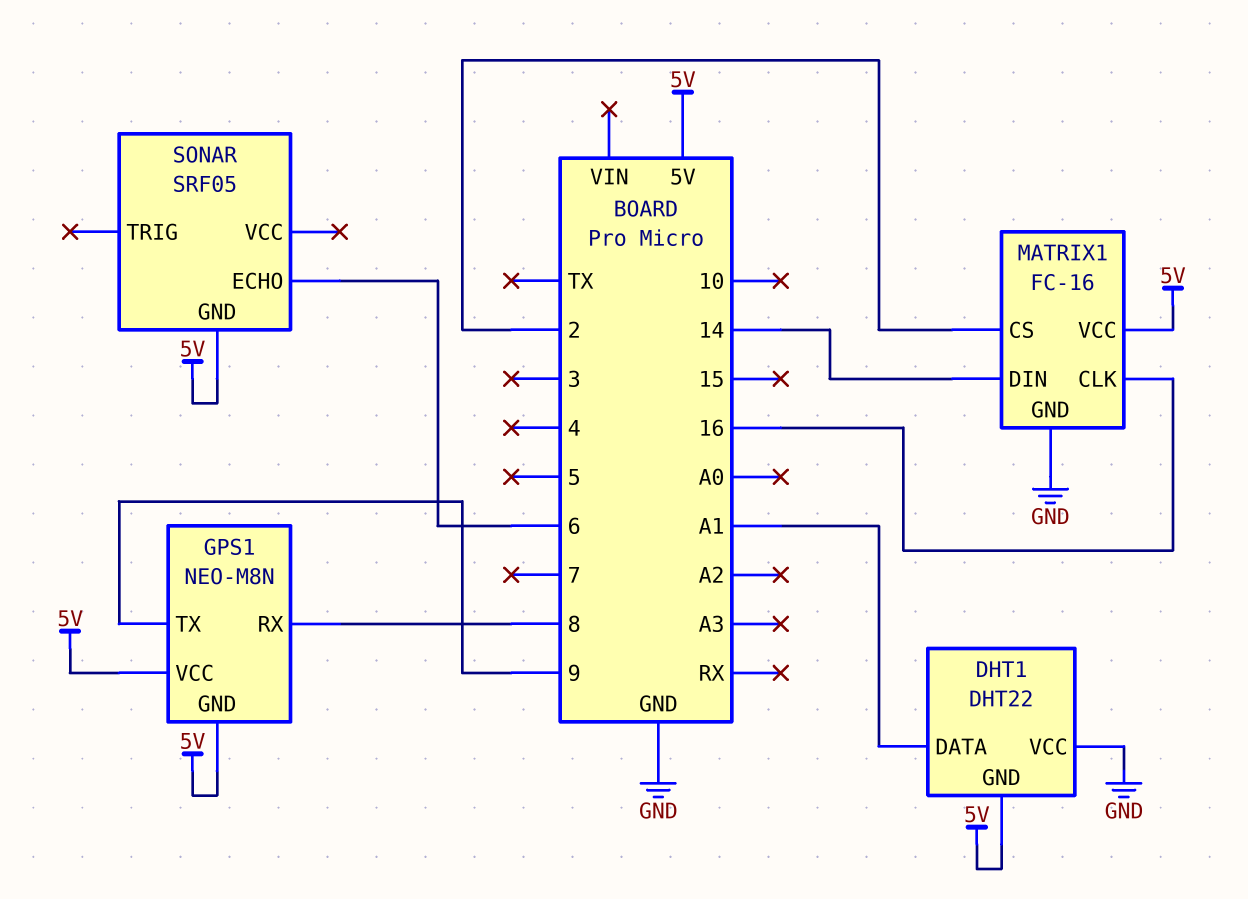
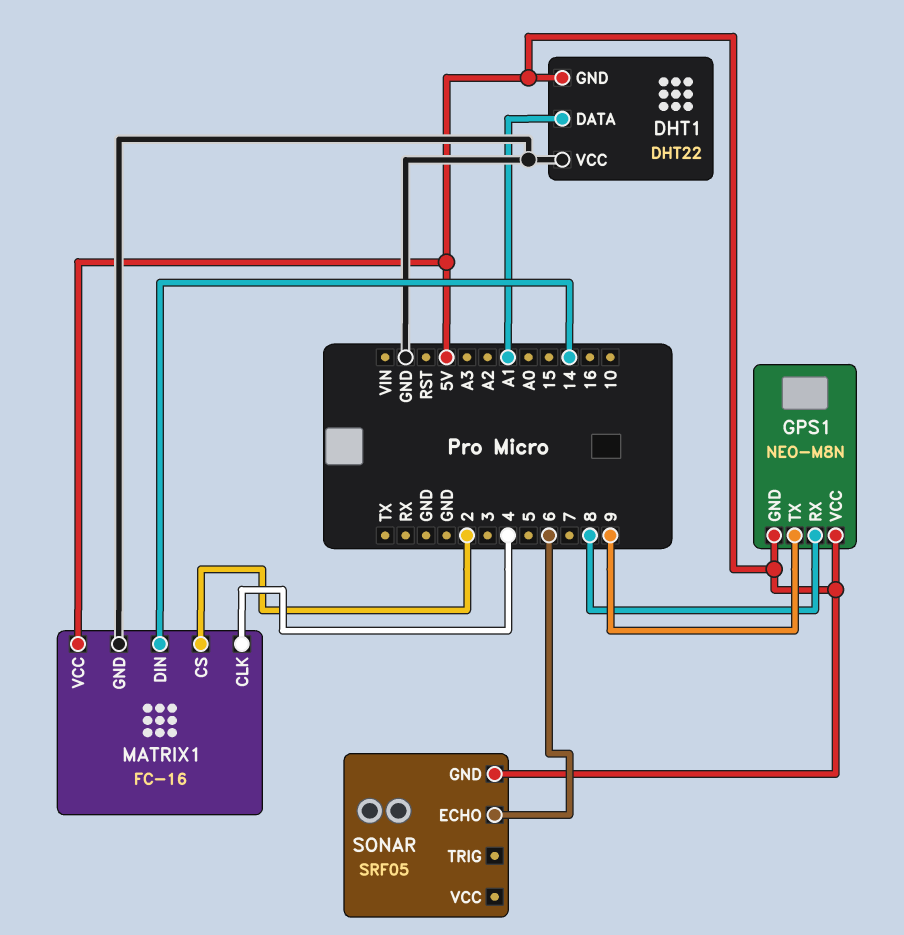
MATRIX1 pin CLK: 16 -> 4

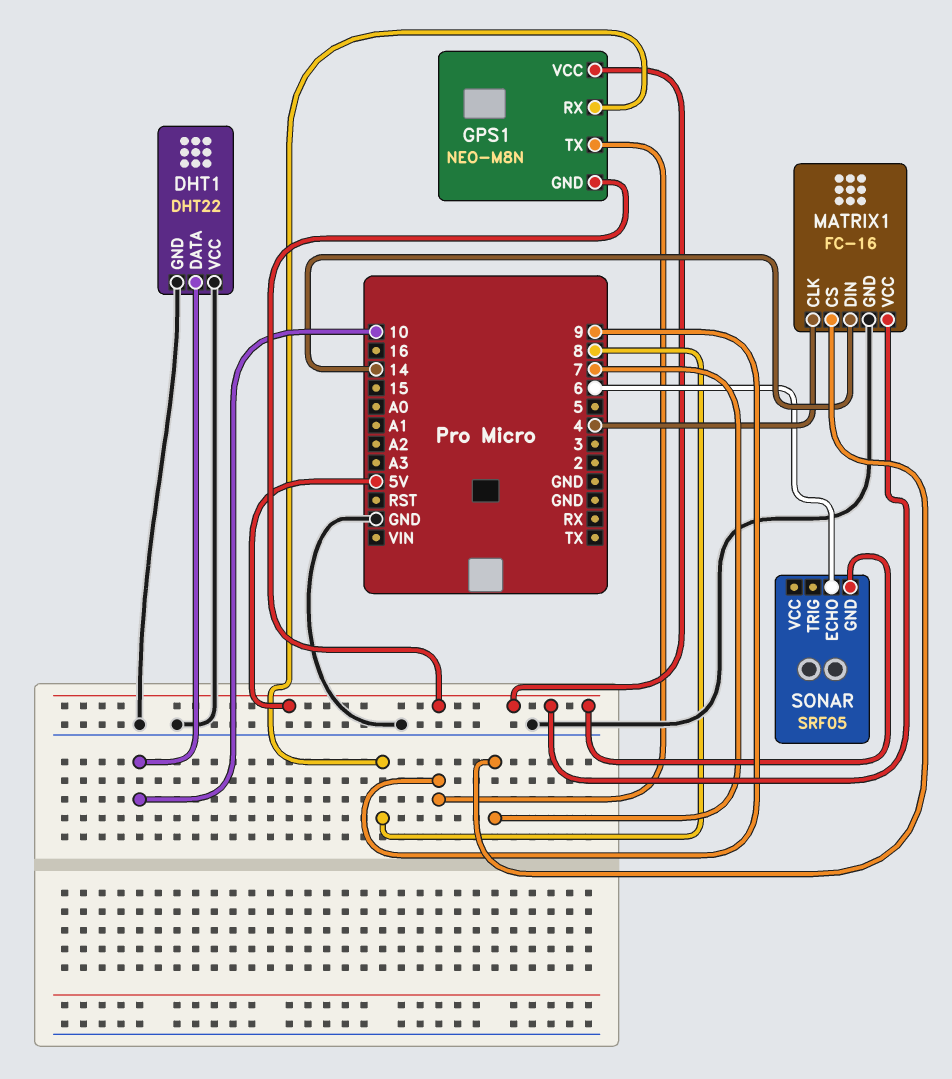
DHT1 pin DATA: A1 -> 10
DHT1 pin GND: 5V -> GND
MATRIX1 pin CS: 2 -> 7

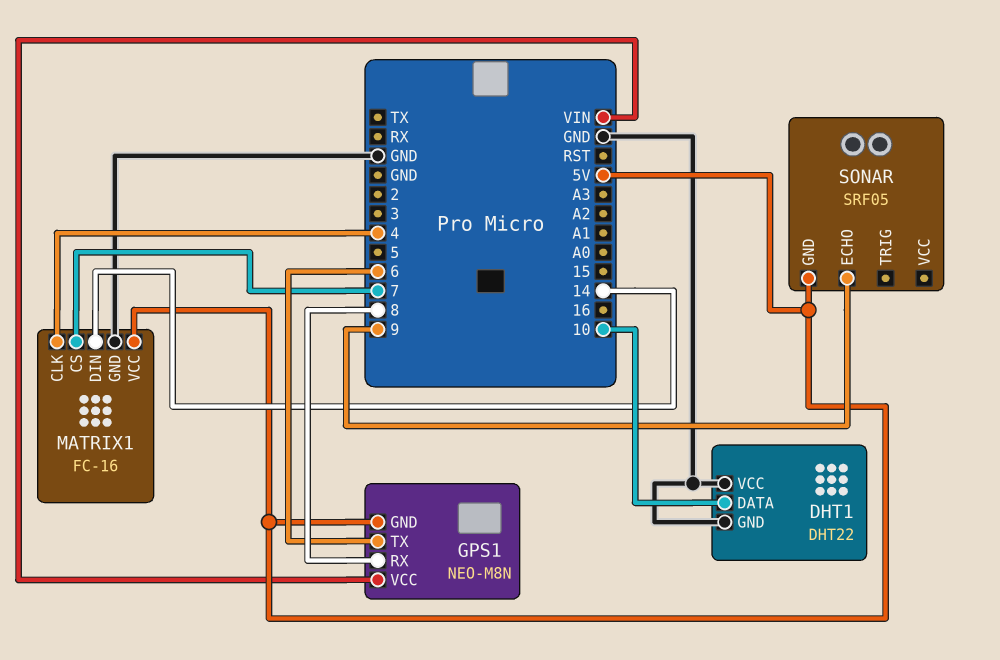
GPS1 pin TX: 9 -> 6
GPS1 pin VCC: 5V -> VIN
SONAR pin ECHO: 6 -> 9

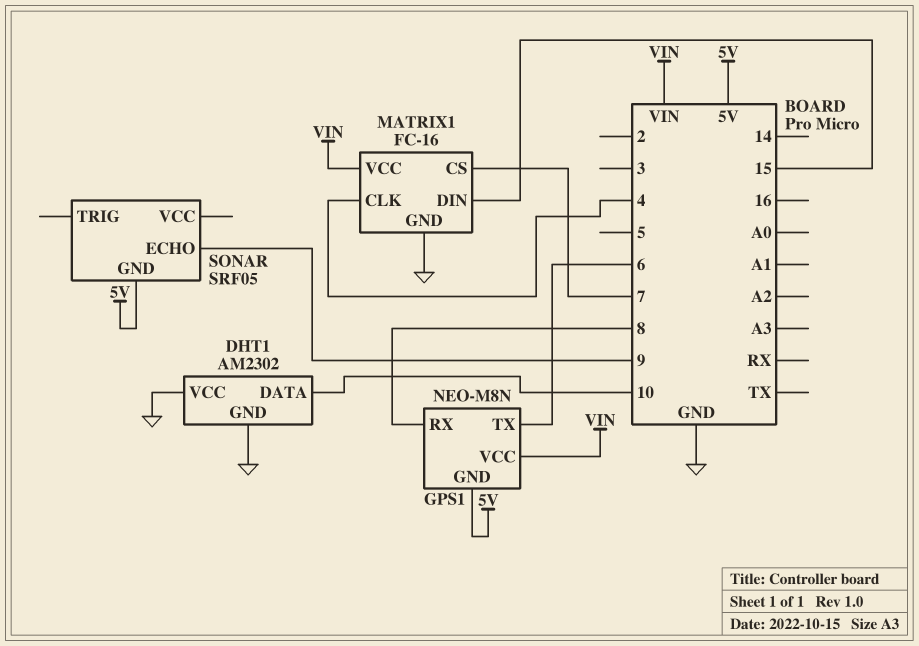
DHT1: DHT22 -> AM2302
MATRIX1 pin DIN: 14 -> 15
MATRIX1 pin VCC: 5V -> VIN

